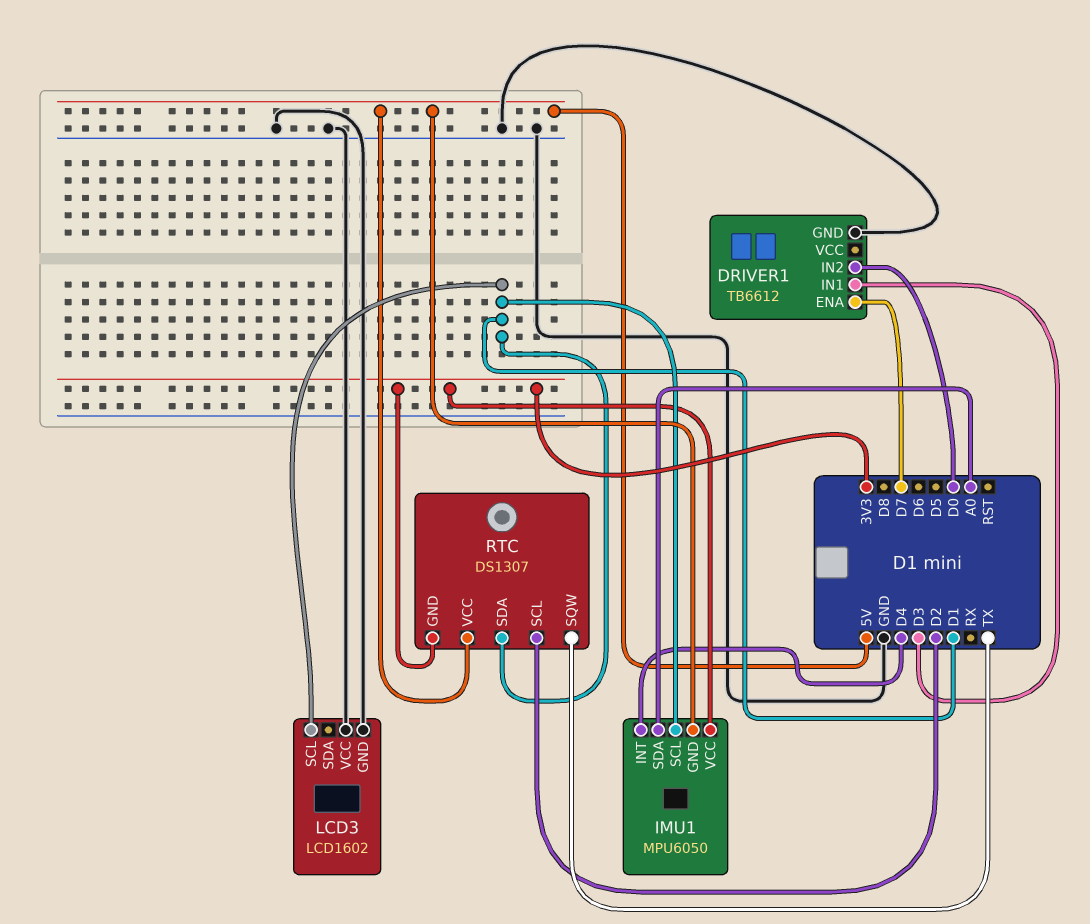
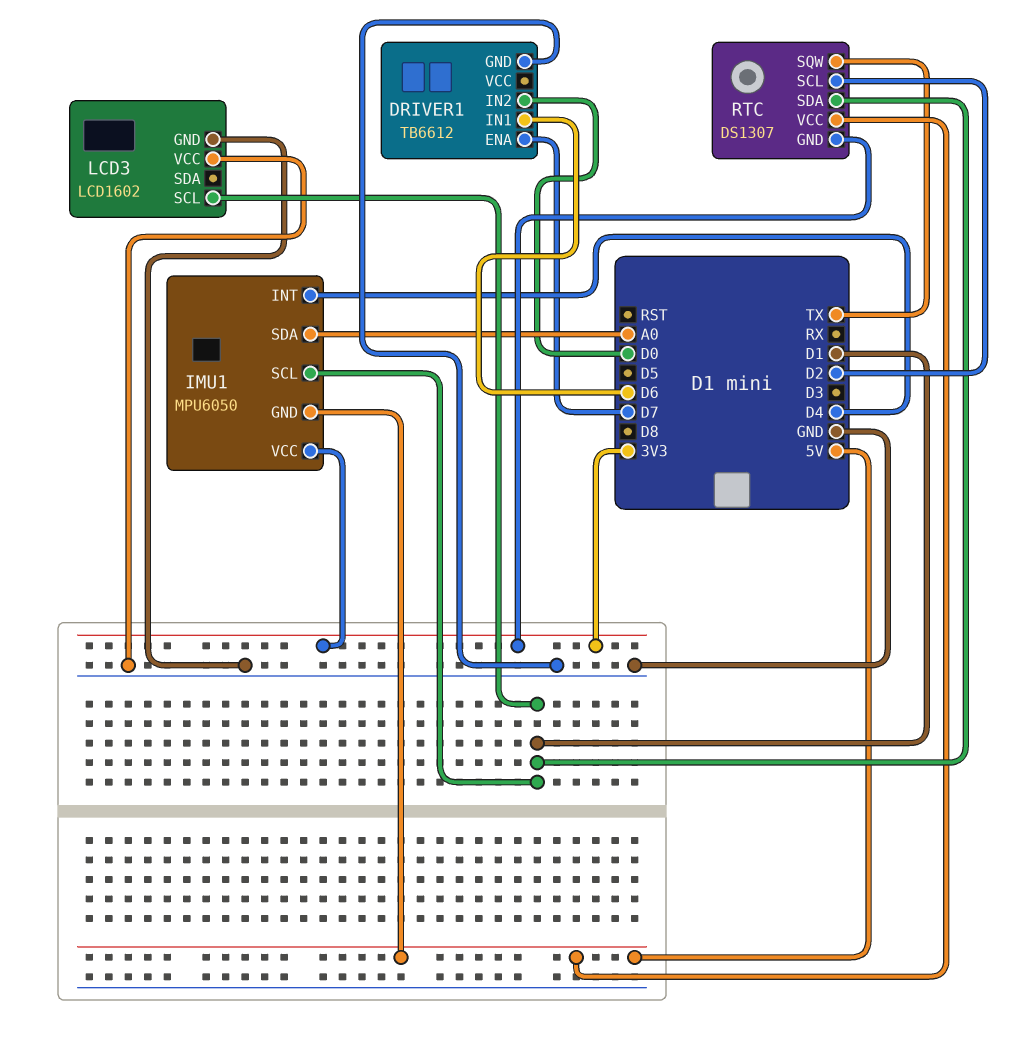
DRIVER1 pin IN1: D3 -> D6

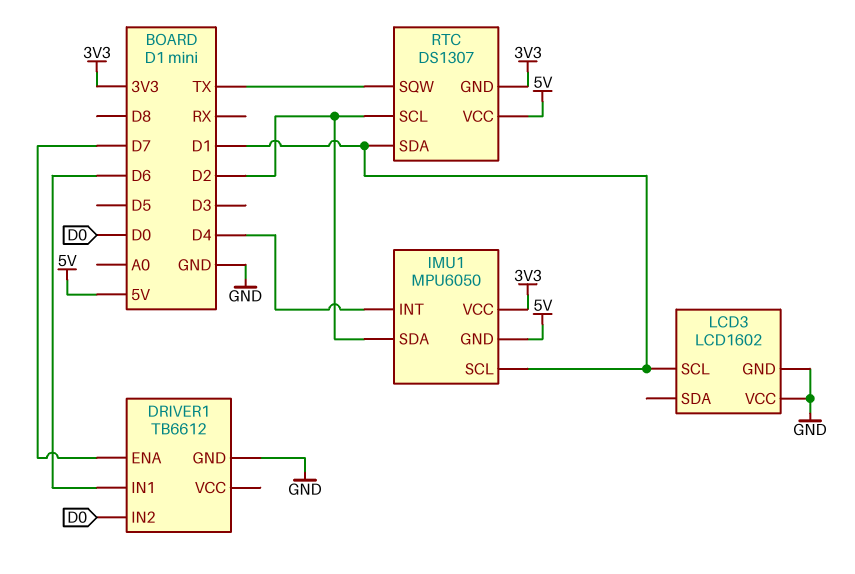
IMU1 pin SDA: A0 -> D2

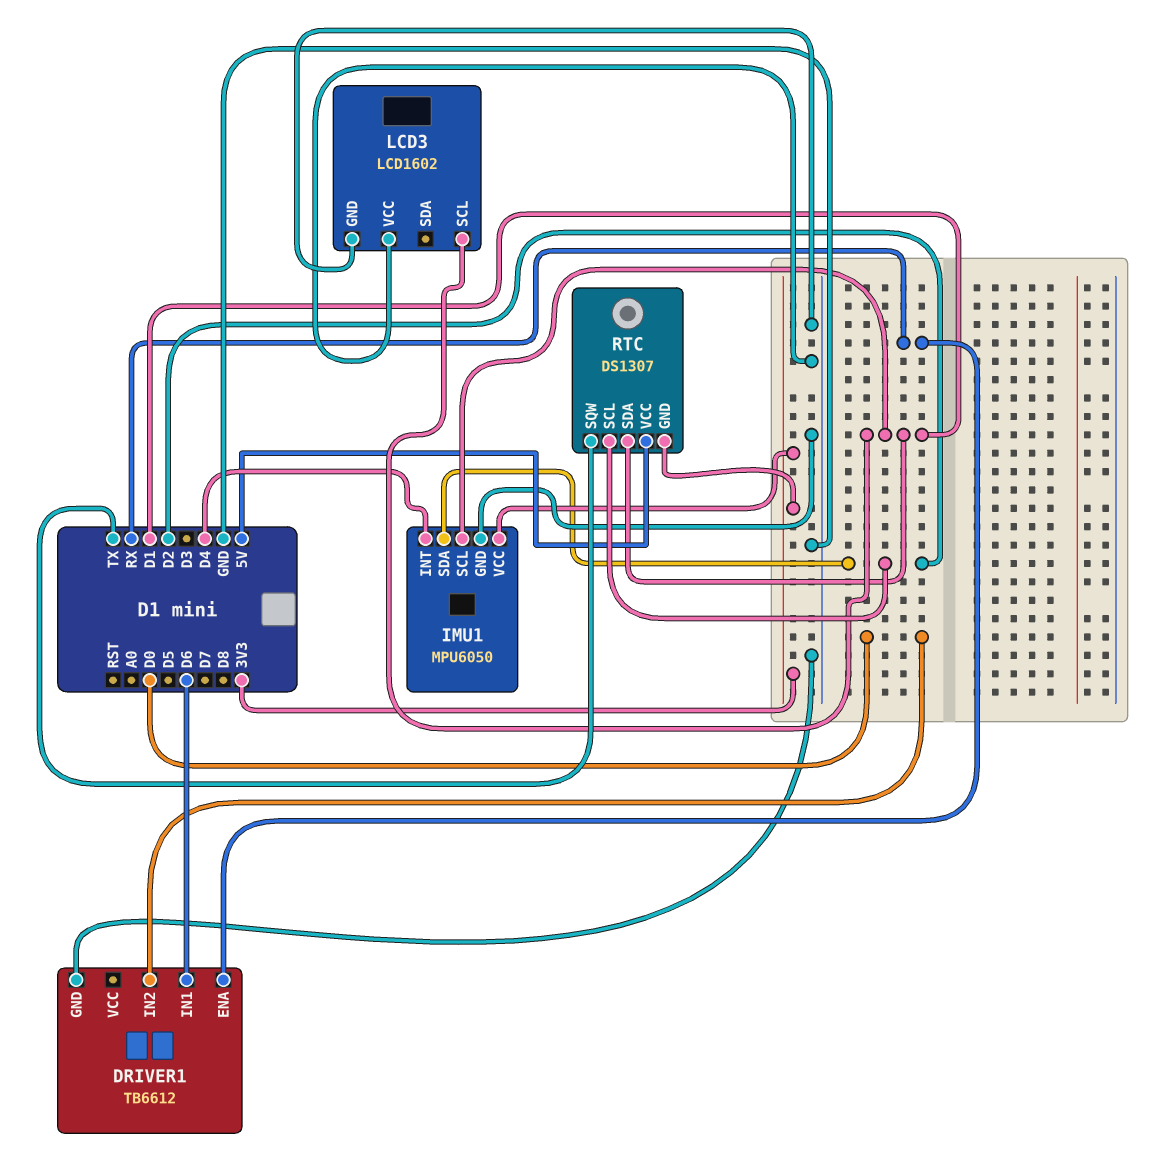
DRIVER1 pin ENA: D7 -> RX
IMU1 pin GND: 5V -> GND

